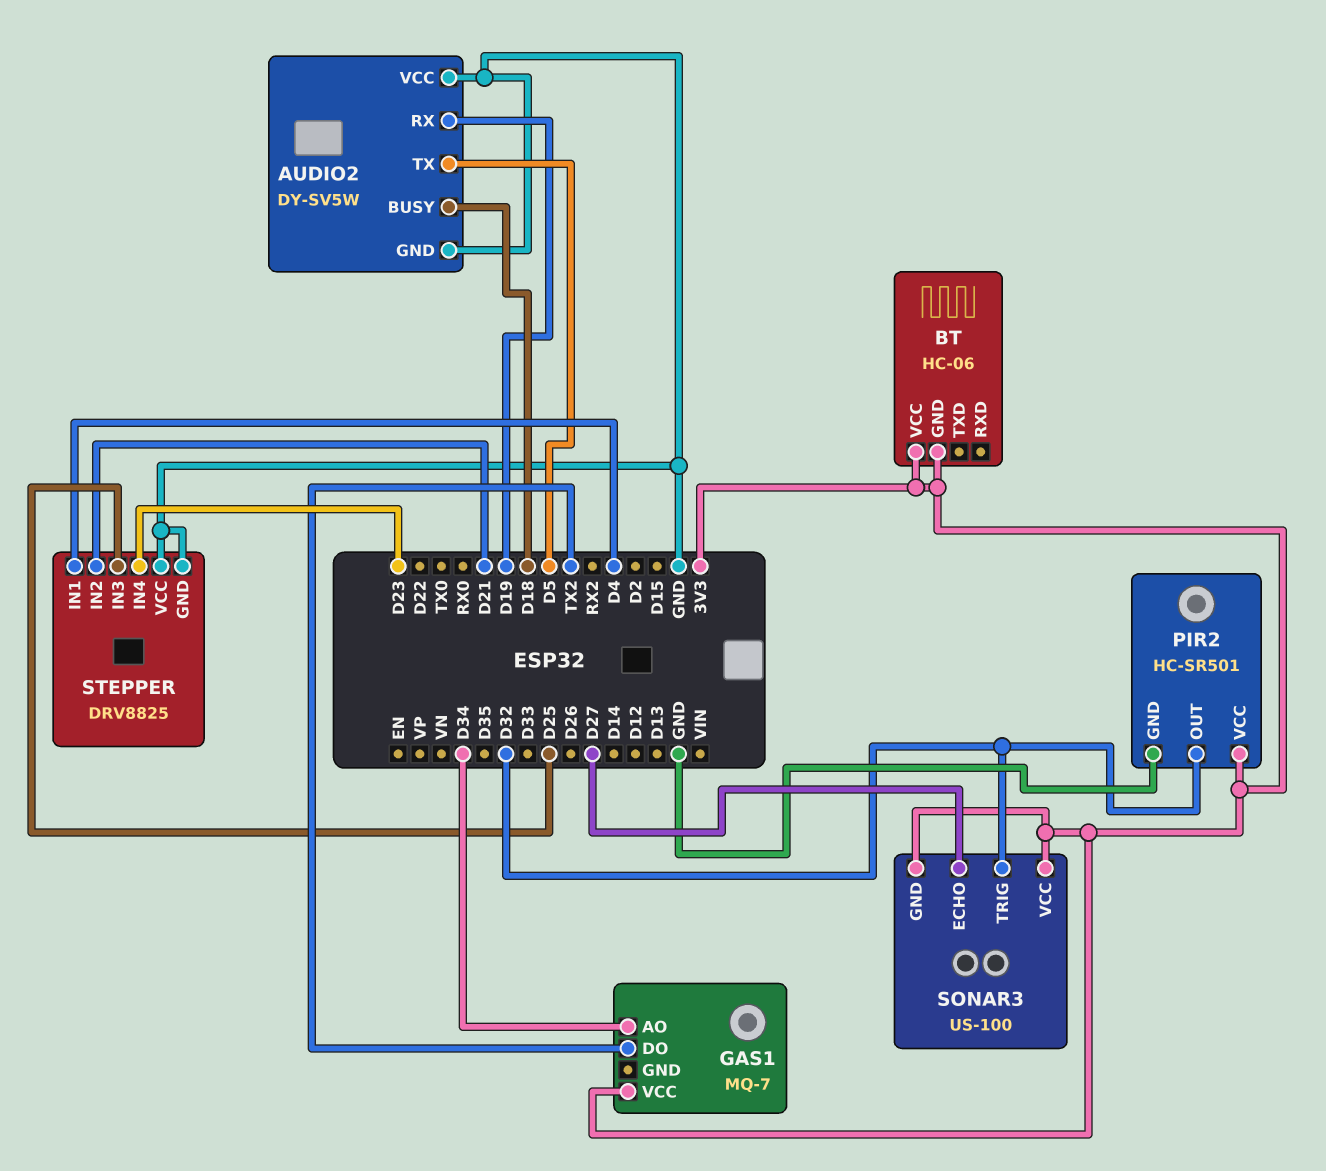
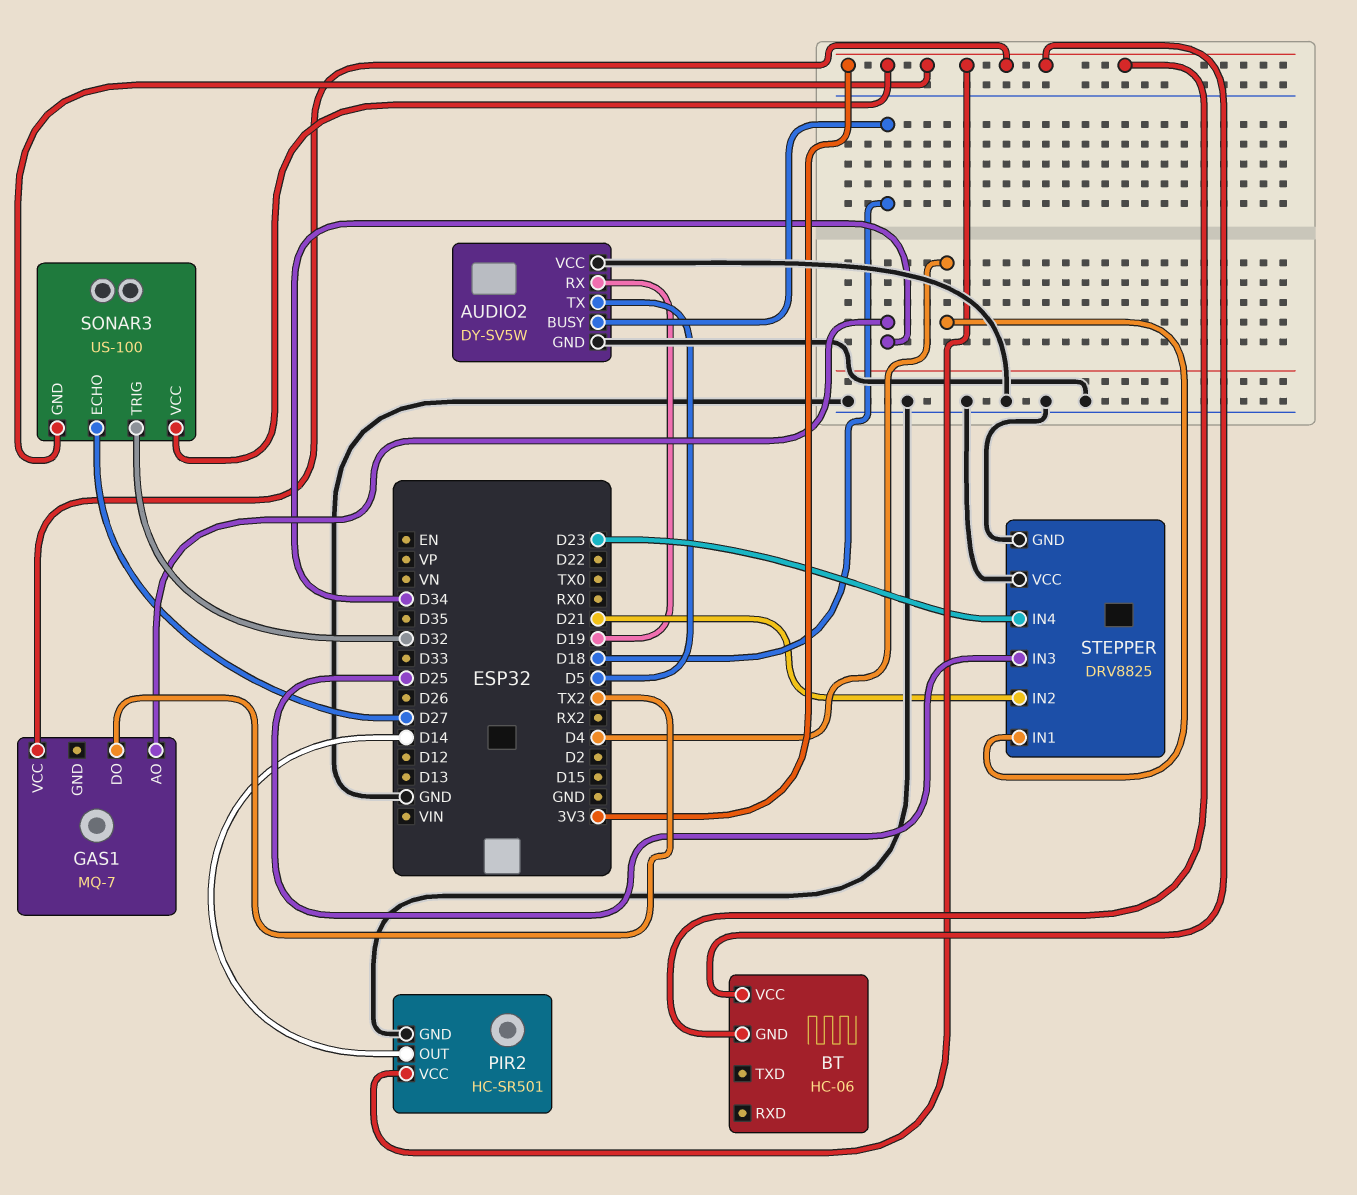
PIR2 pin OUT: D32 -> D14

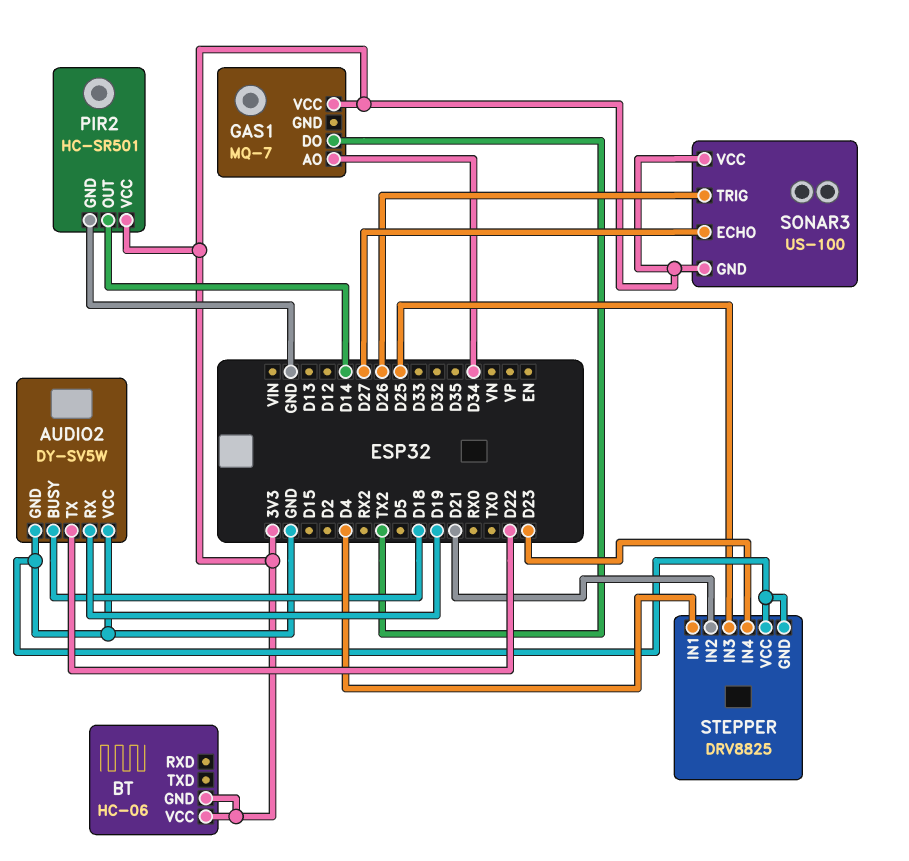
AUDIO2 pin TX: D5 -> D22
SONAR3 pin TRIG: D32 -> D26

